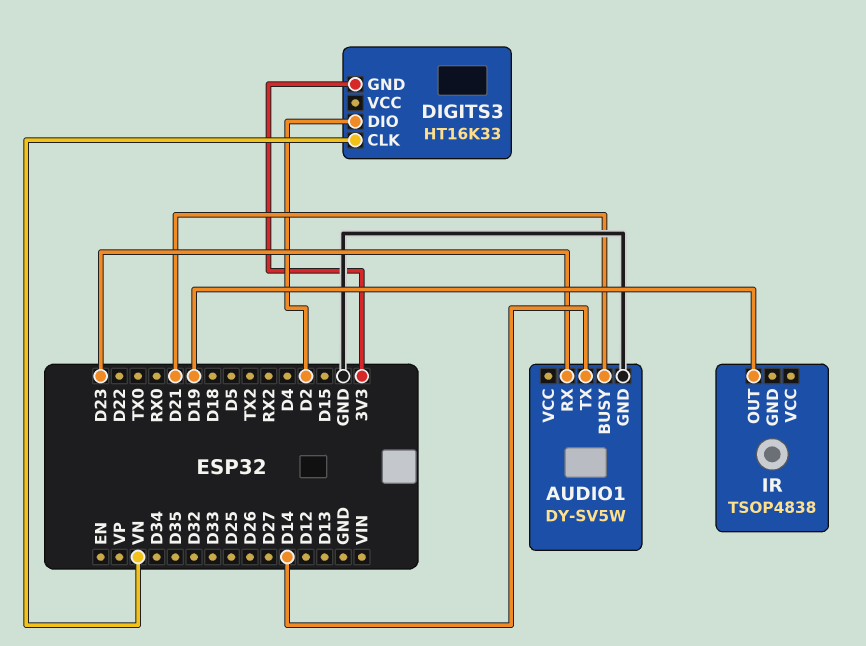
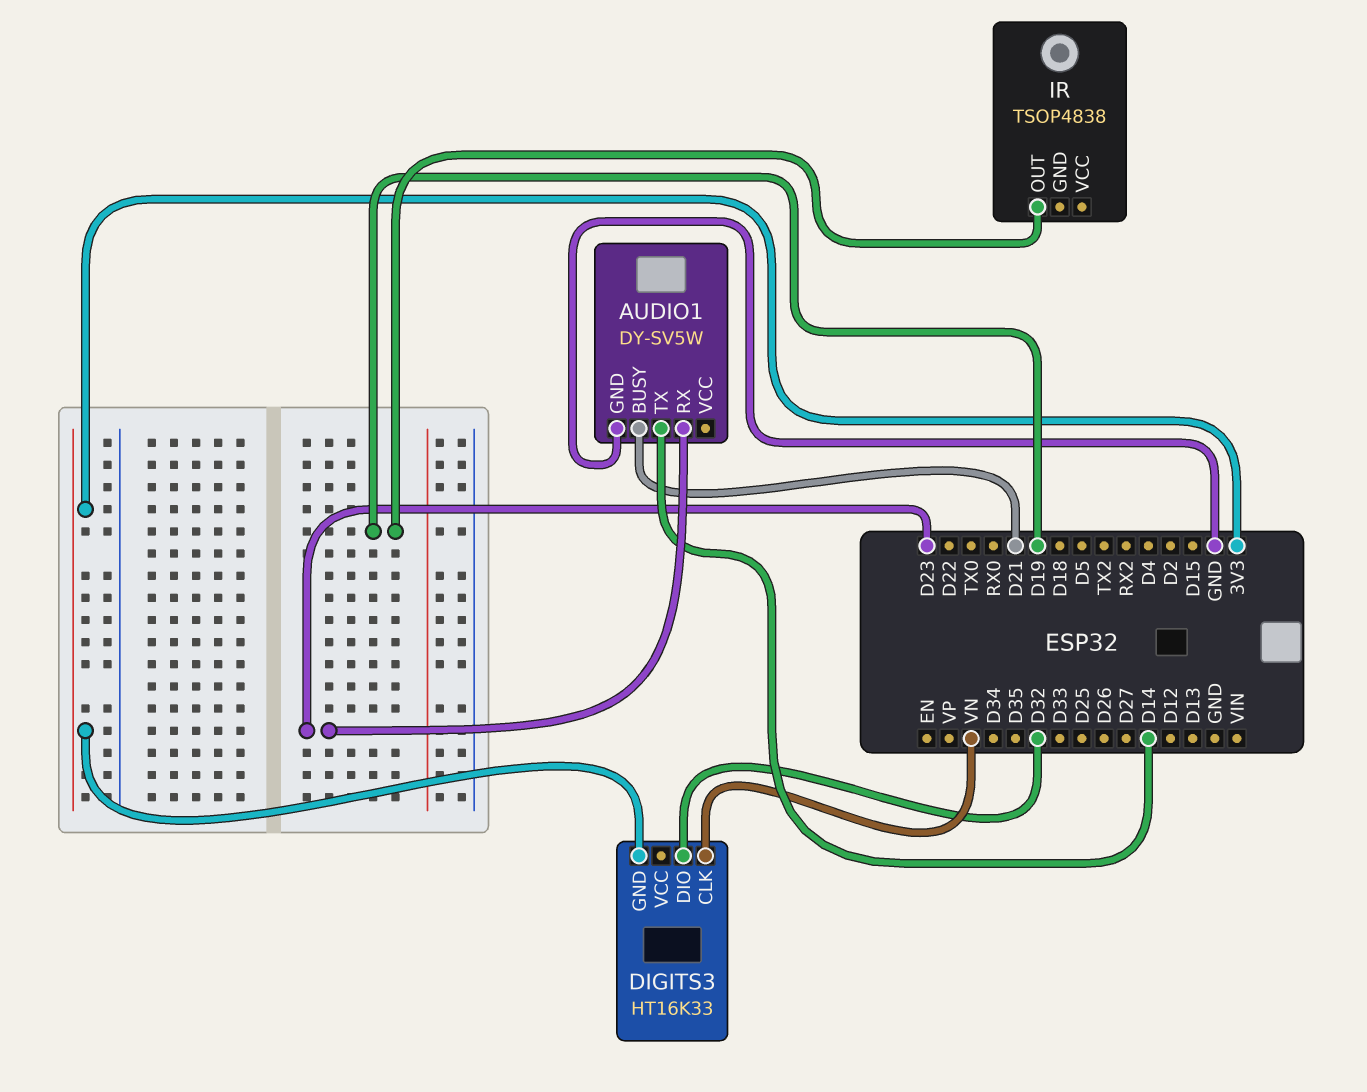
DIGITS3 pin DIO: D2 -> D32

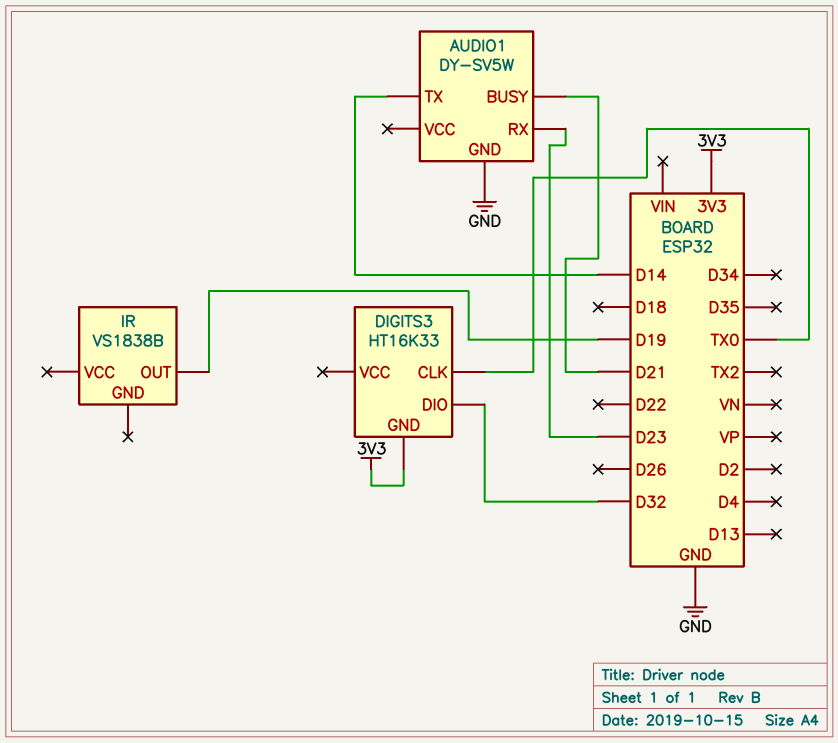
DIGITS3 pin CLK: VN -> TX0
IR: TSOP4838 -> VS1838B

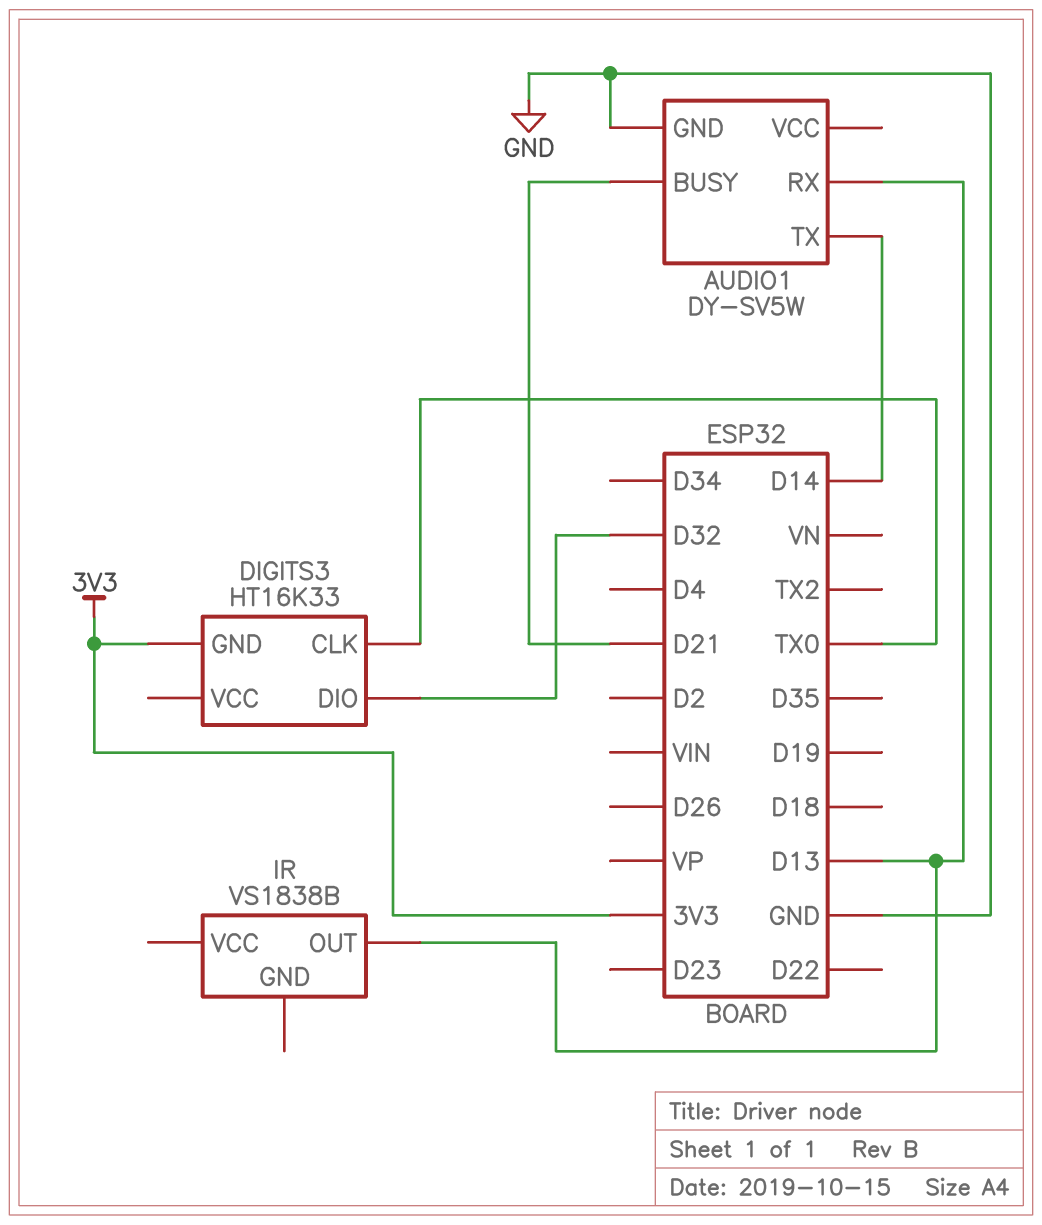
AUDIO1 pin RX: D23 -> D13
IR pin OUT: D19 -> D13

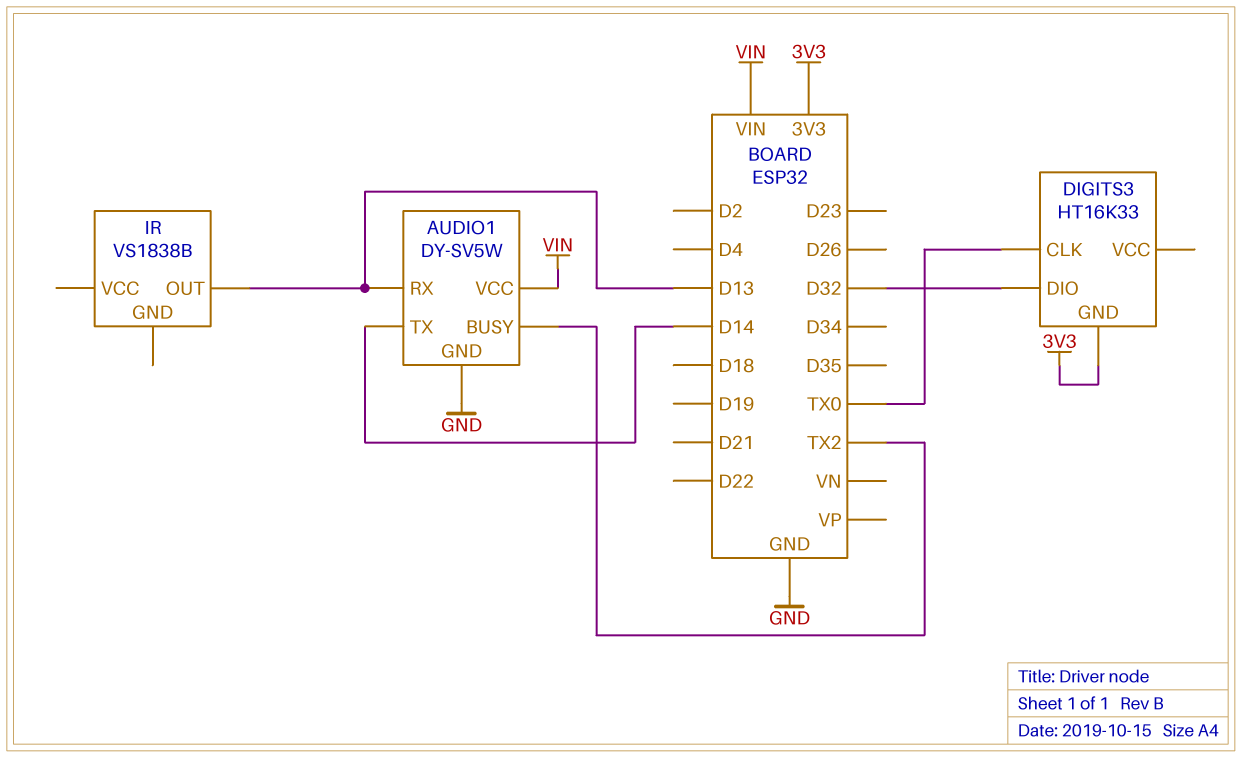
AUDIO1 pin BUSY: D21 -> TX2
AUDIO1 pin VCC: none -> VIN

